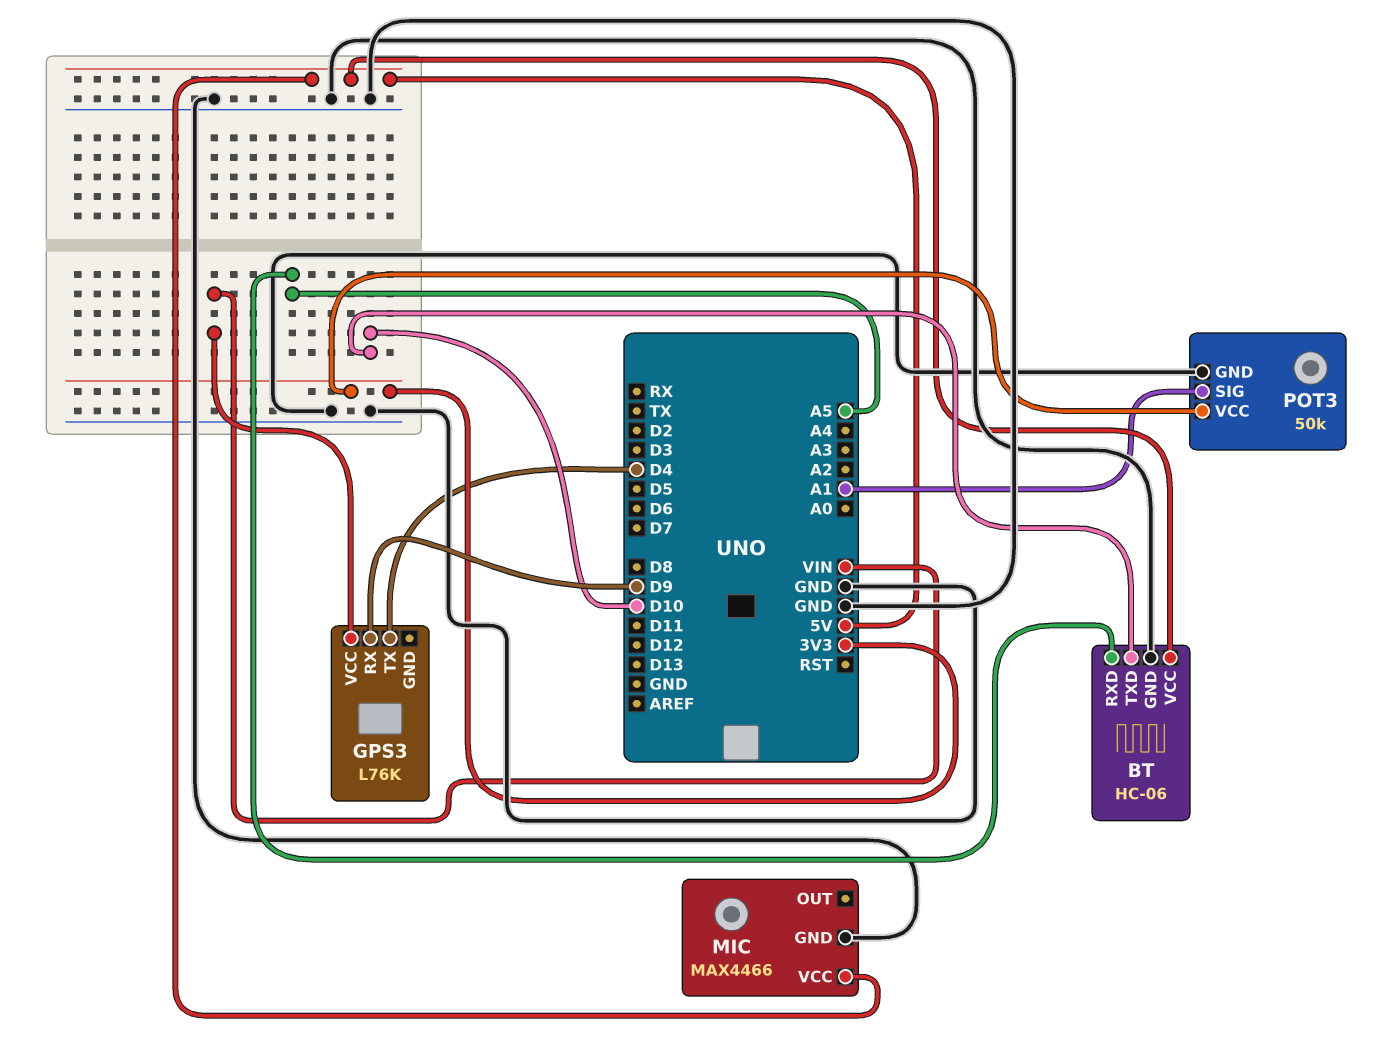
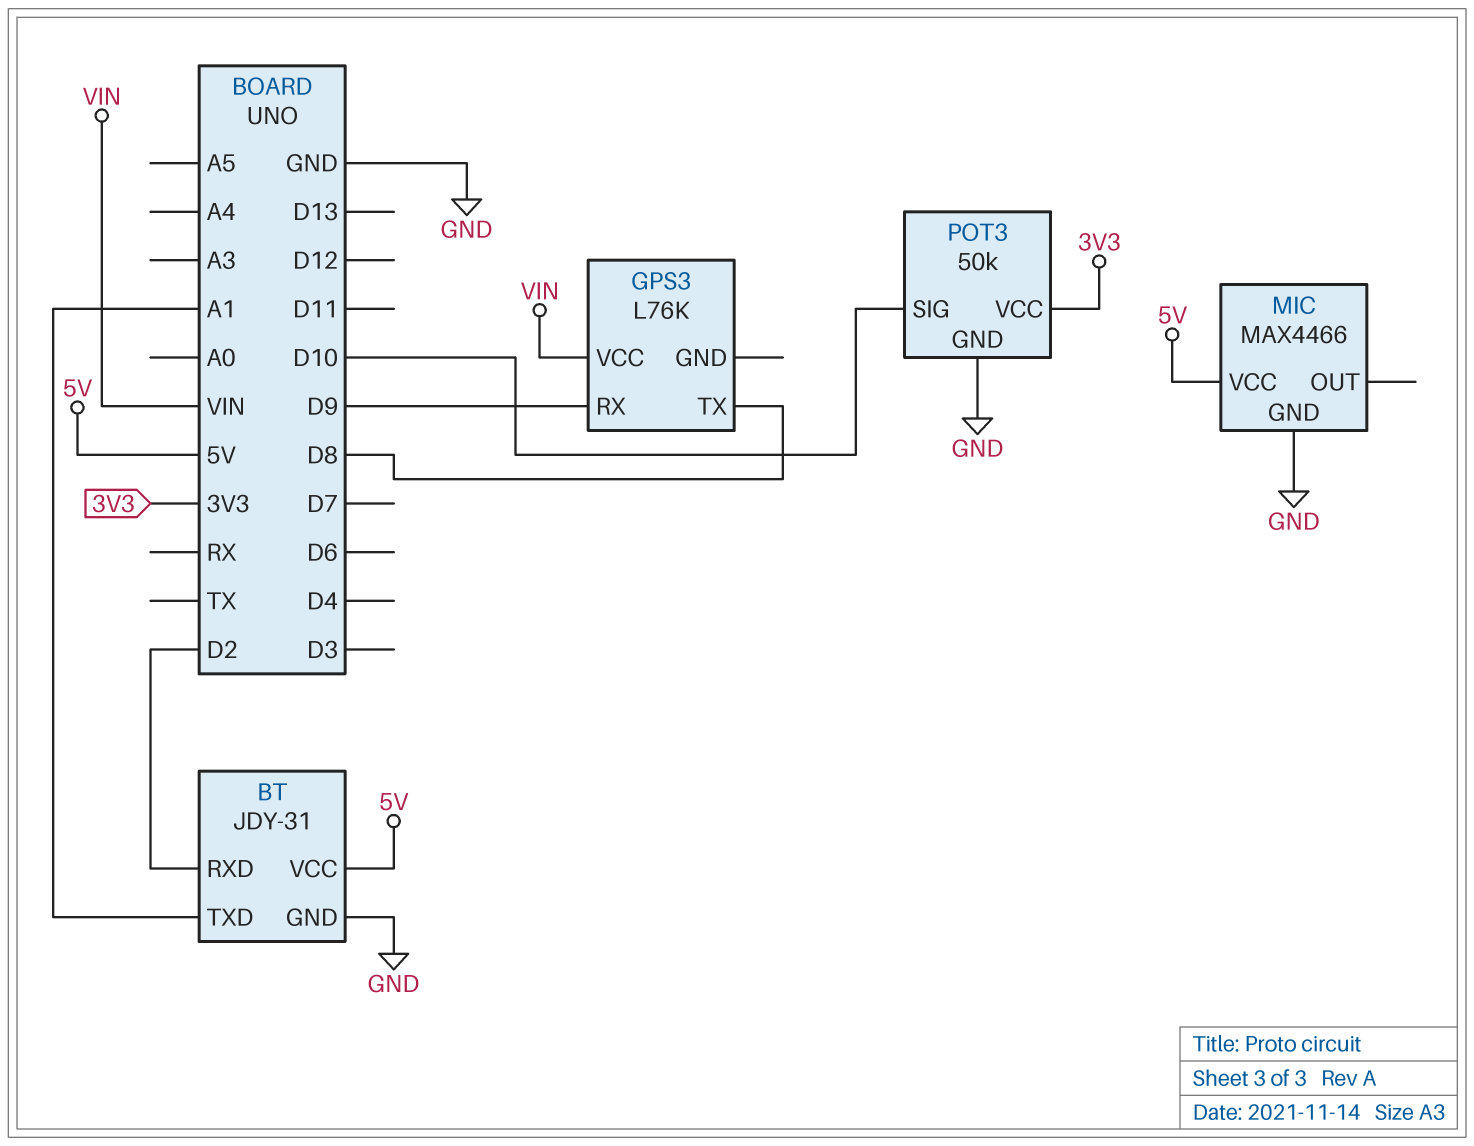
BT: HC-06 -> JDY-31
BT pin RXD: A5 -> D2
BT pin TXD: D10 -> A1
GPS3 pin TX: D4 -> D8
POT3 pin SIG: A1 -> D10

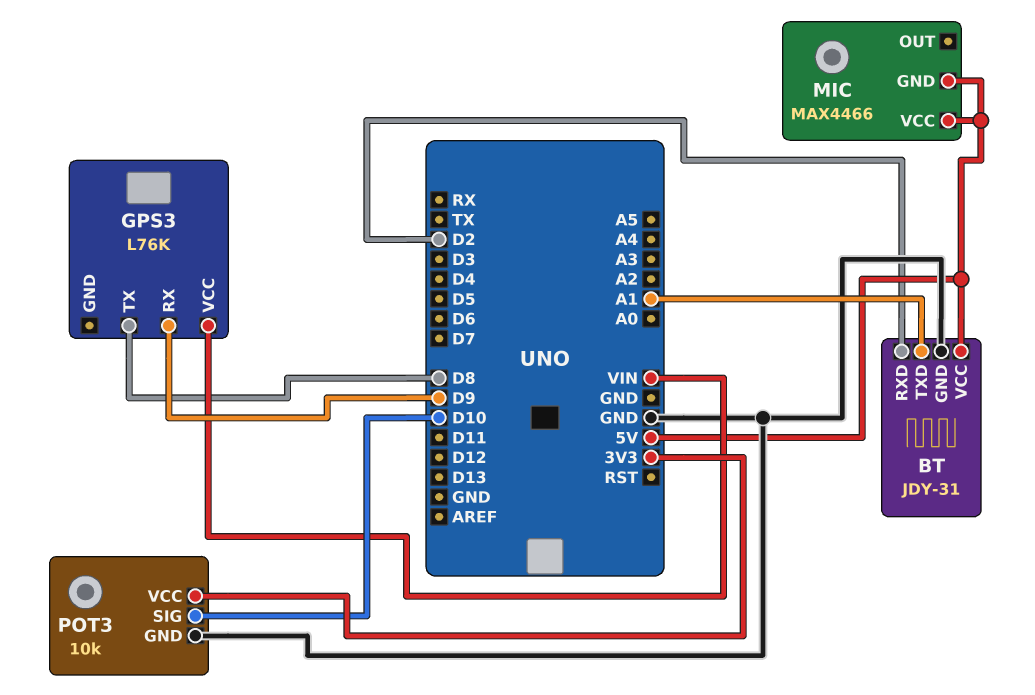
MIC pin GND: GND -> 5V
POT3: 50k -> 10k

